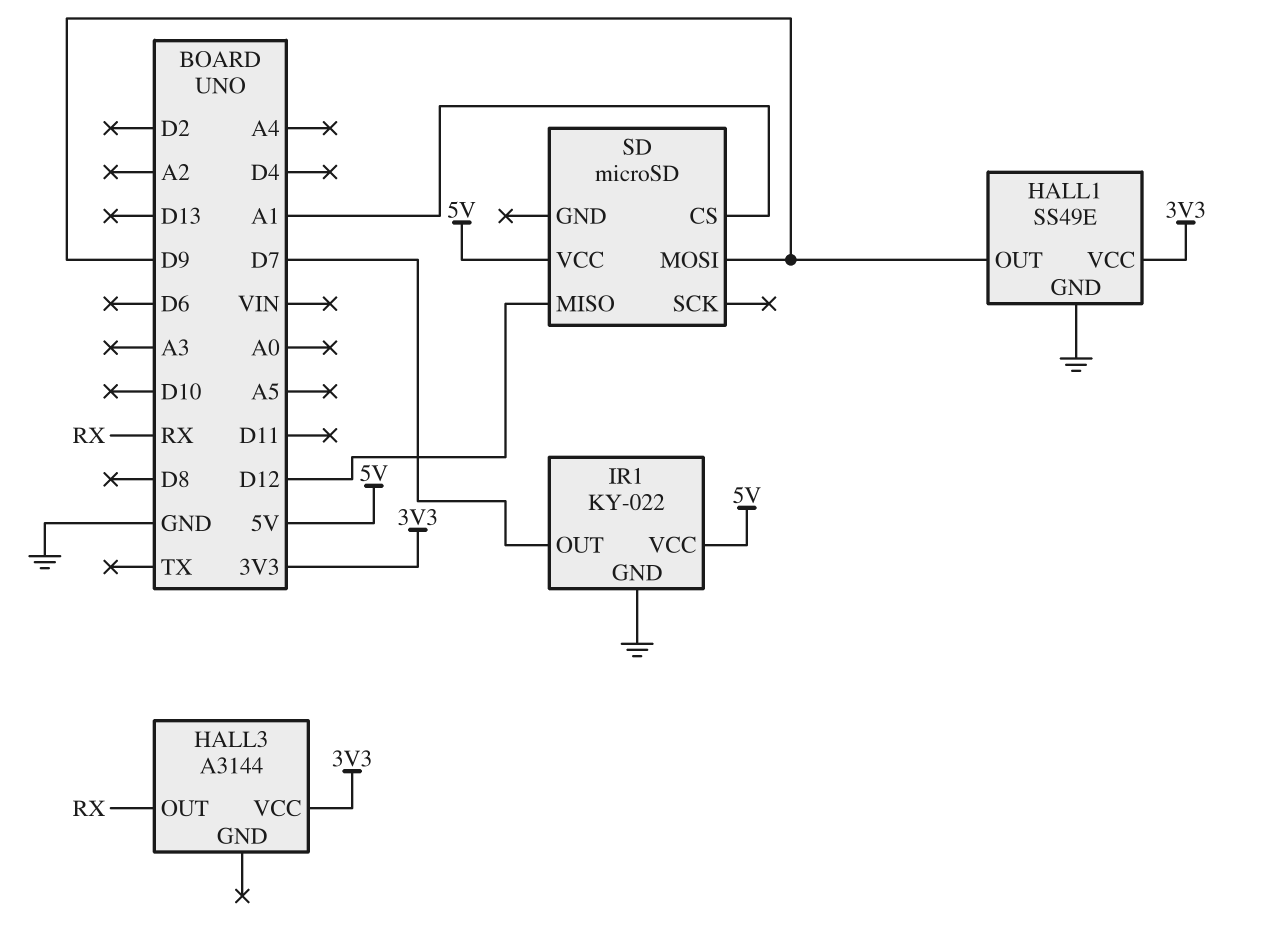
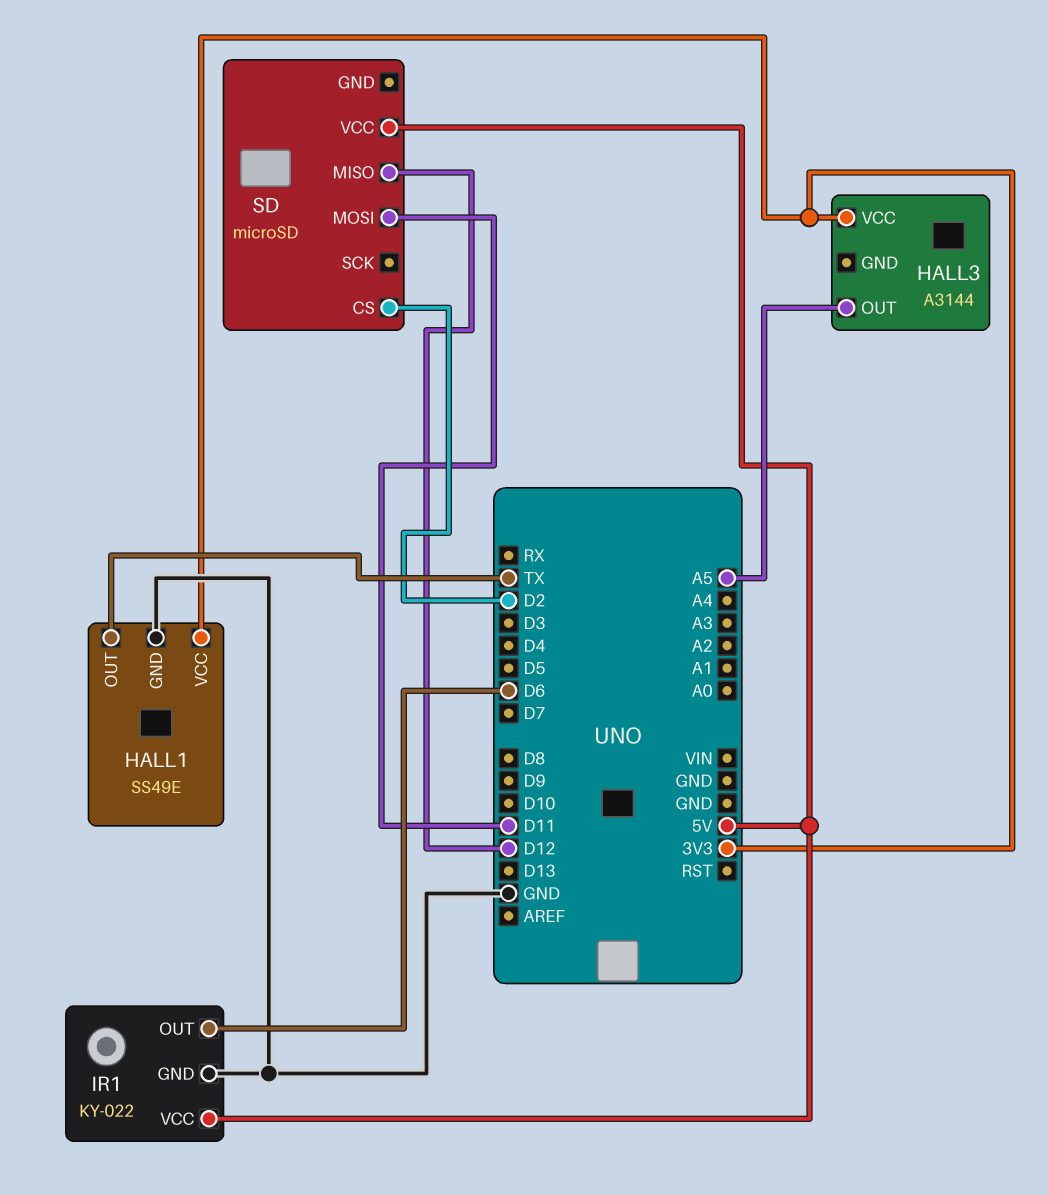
HALL1 pin OUT: D9 -> TX
HALL3 pin OUT: RX -> A5
IR1 pin OUT: D7 -> D6
SD pin CS: A1 -> D2
SD pin MOSI: D9 -> D11

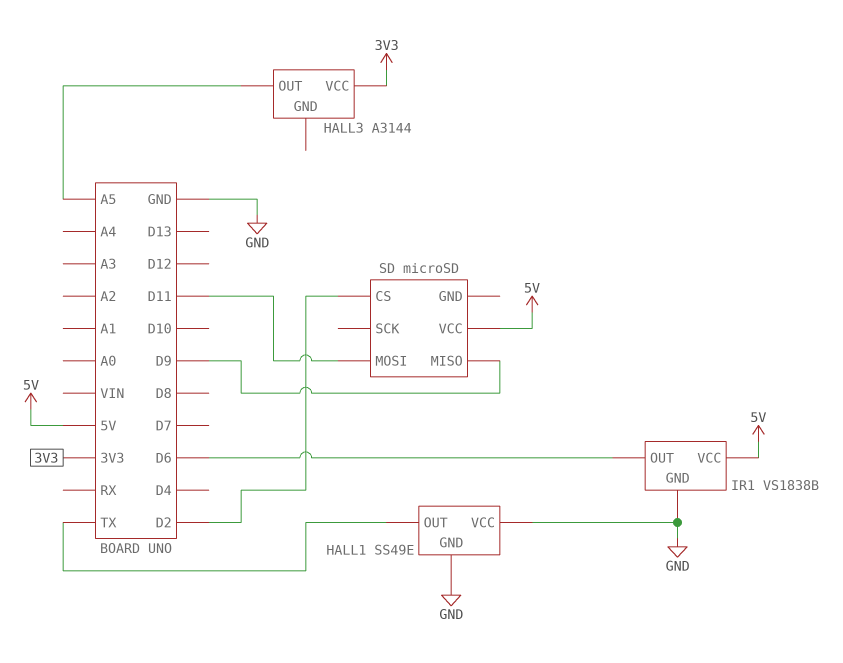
HALL1 pin VCC: 3V3 -> GND
IR1: KY-022 -> VS1838B
SD pin MISO: D12 -> D9

